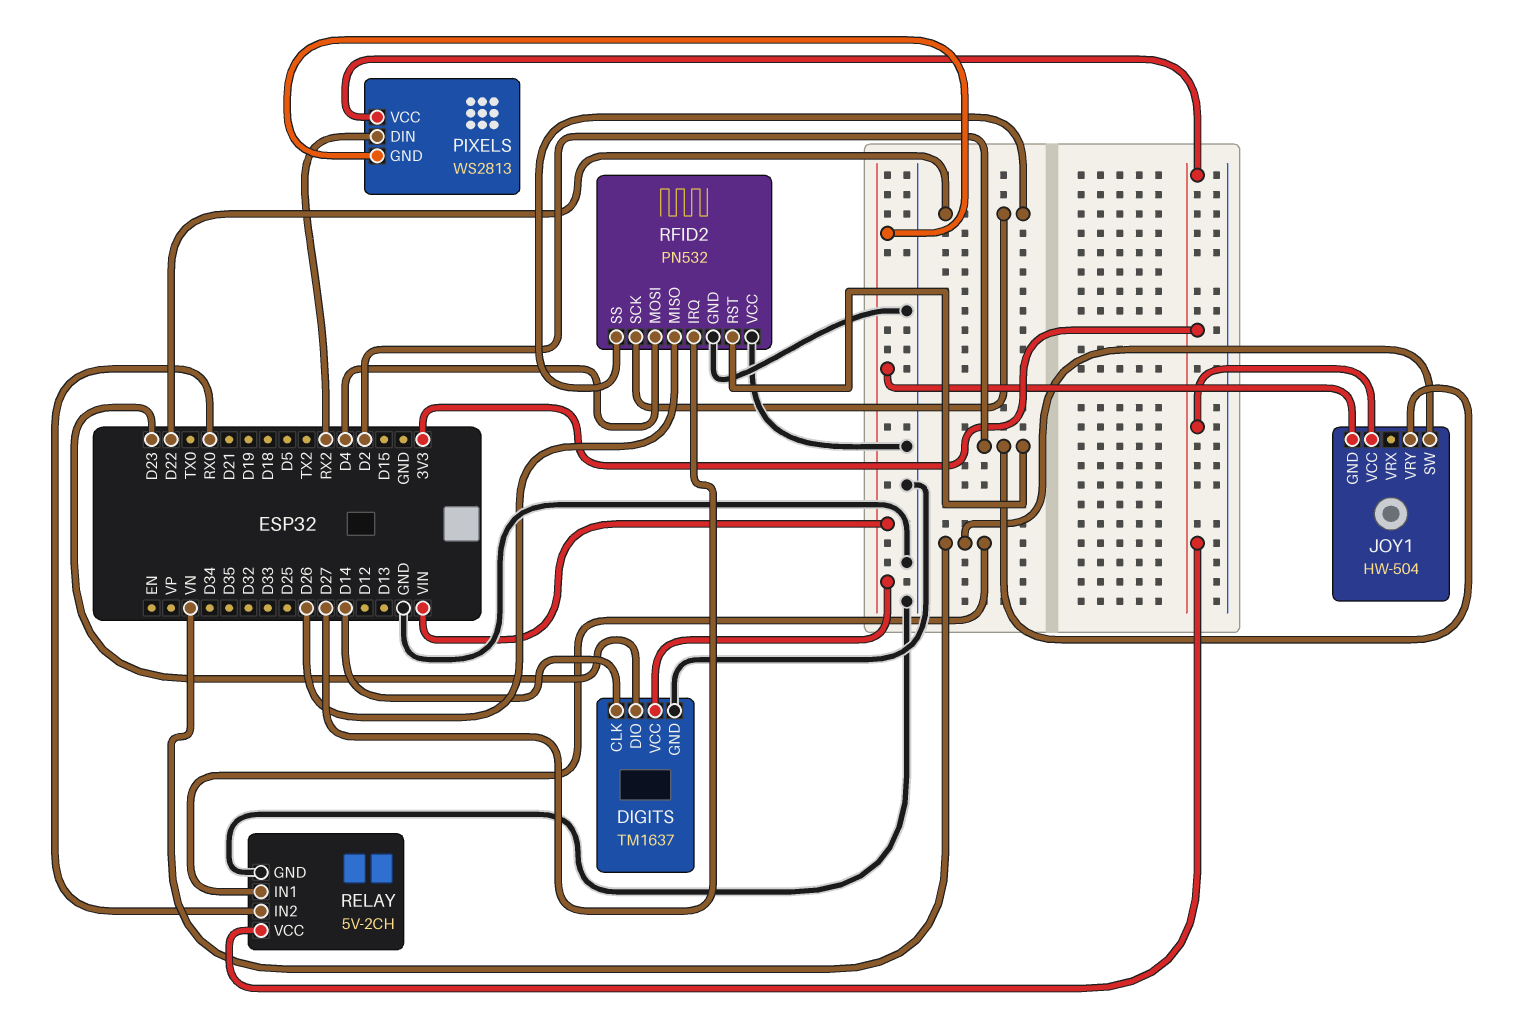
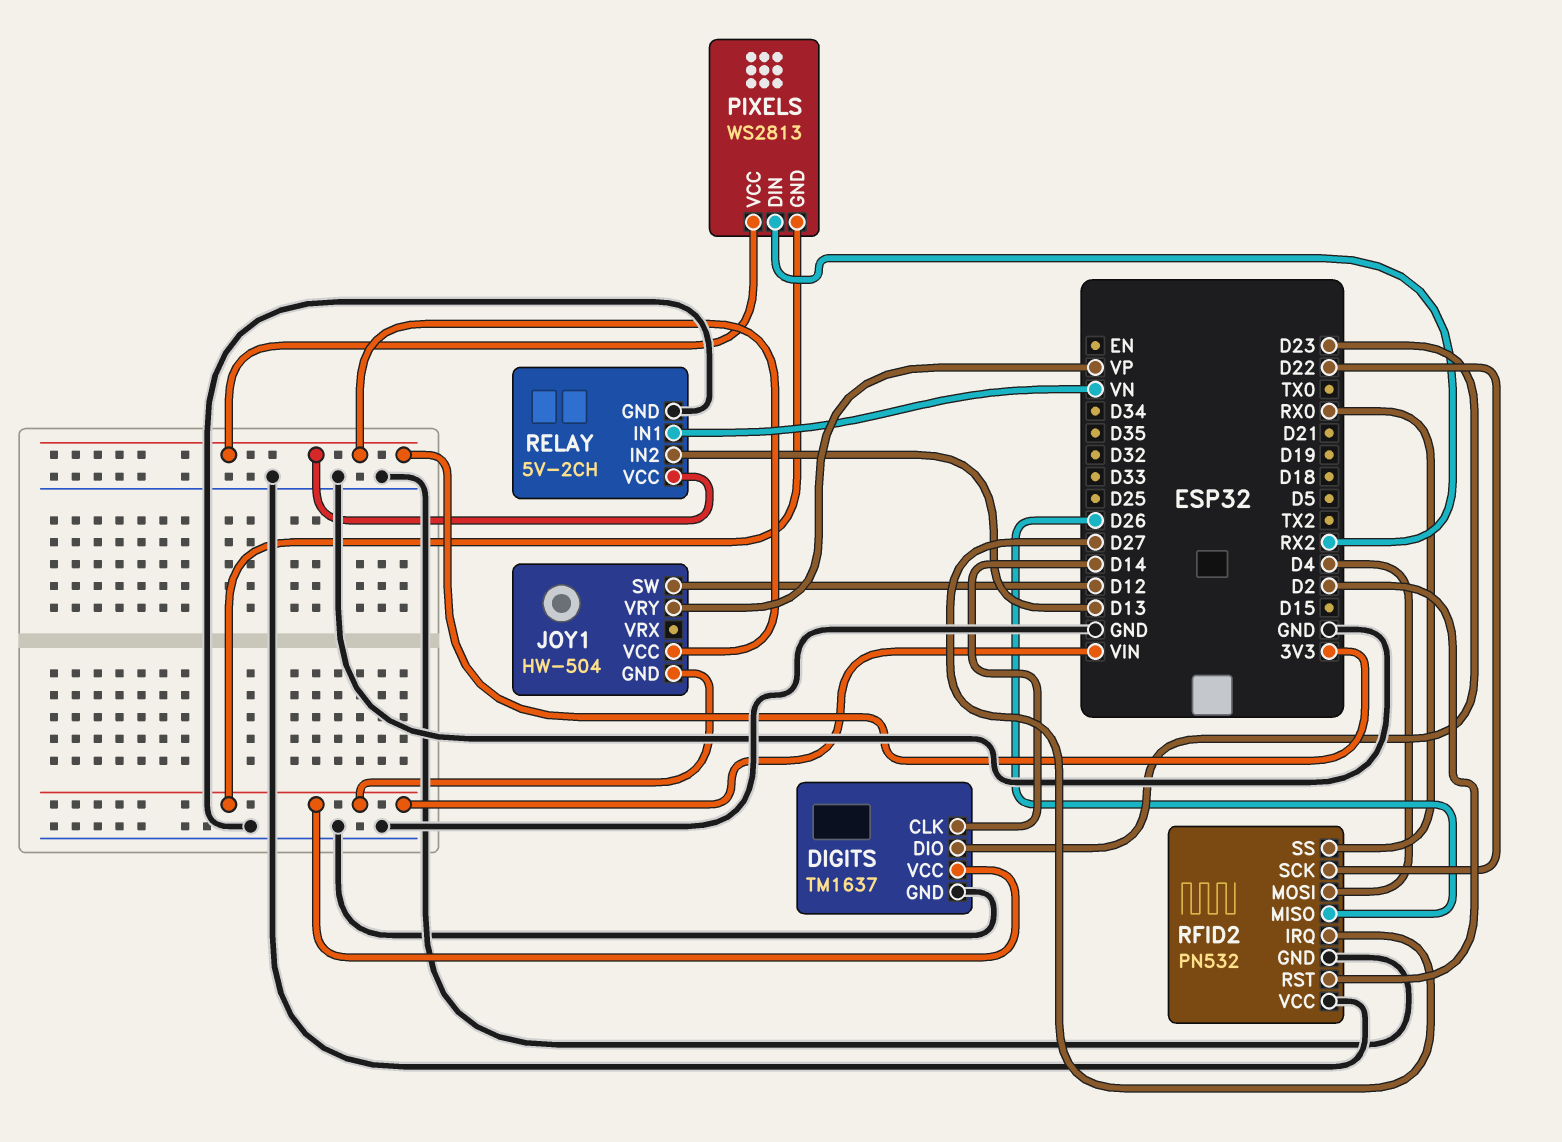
JOY1 pin SW: VN -> D12
JOY1 pin VRY: D2 -> VP
RELAY pin IN2: RX0 -> D13
RFID2 pin SS: D22 -> RX0

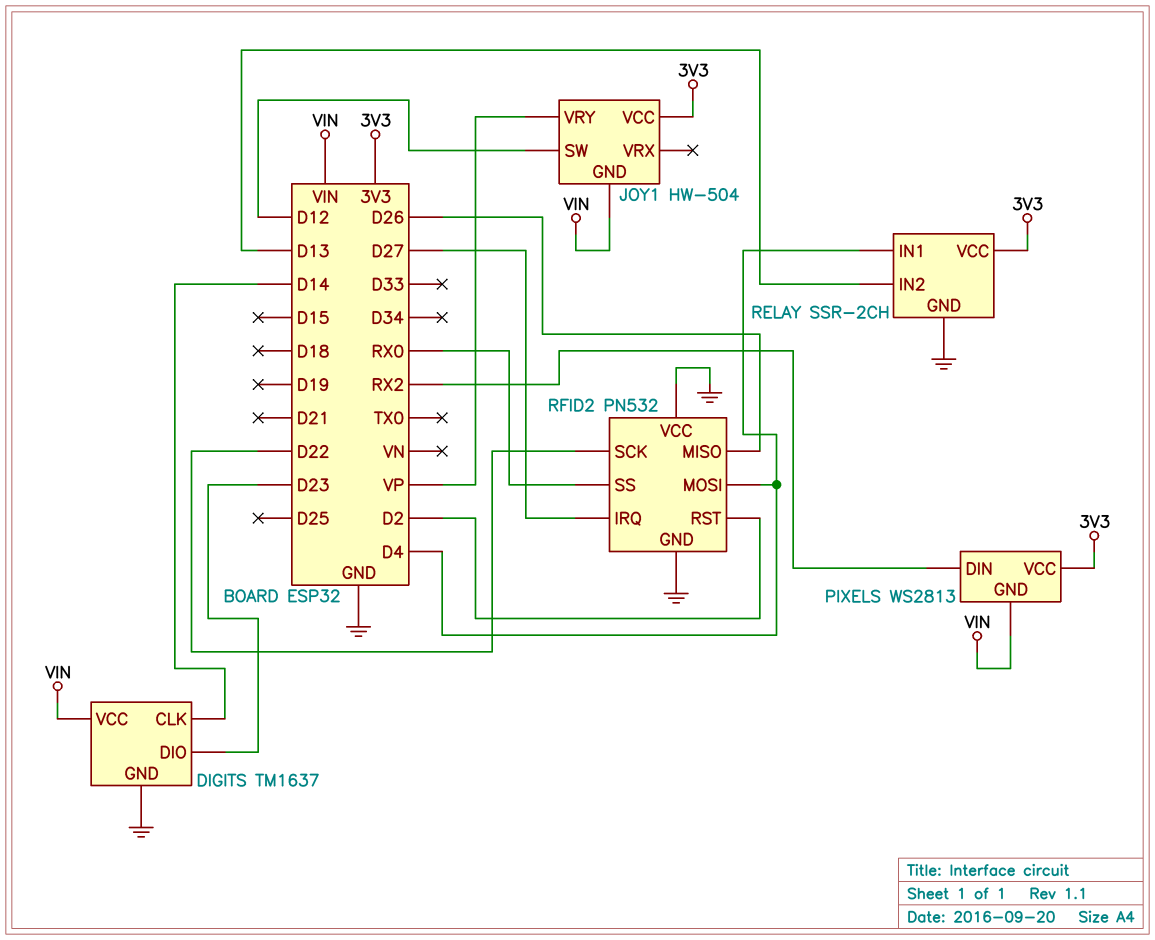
RELAY: 5V-2CH -> SSR-2CH
RELAY pin IN1: VN -> D4

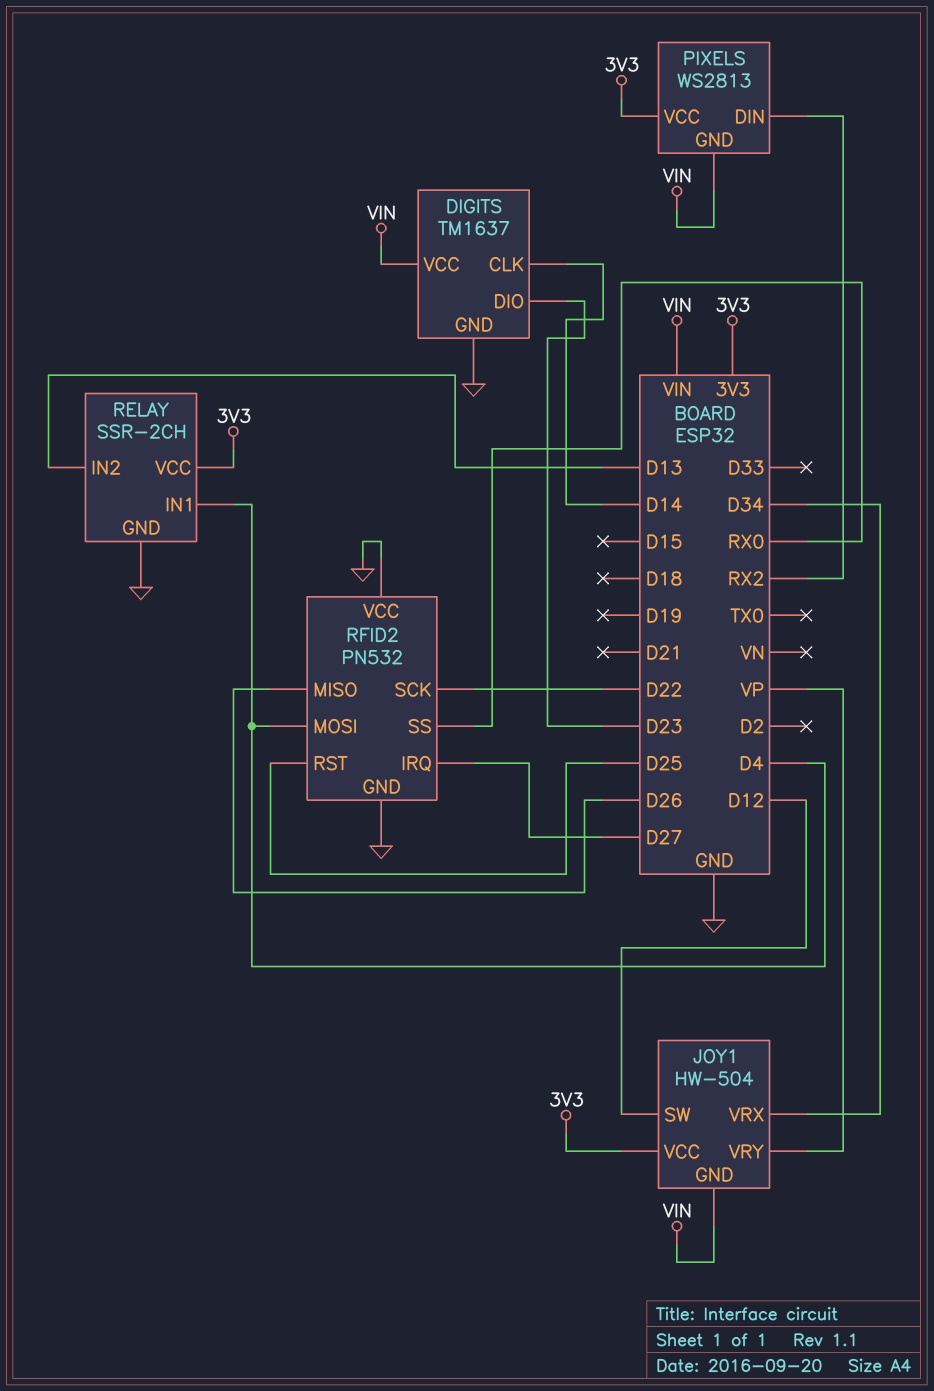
JOY1 pin VRX: none -> D34
RFID2 pin RST: D2 -> D25

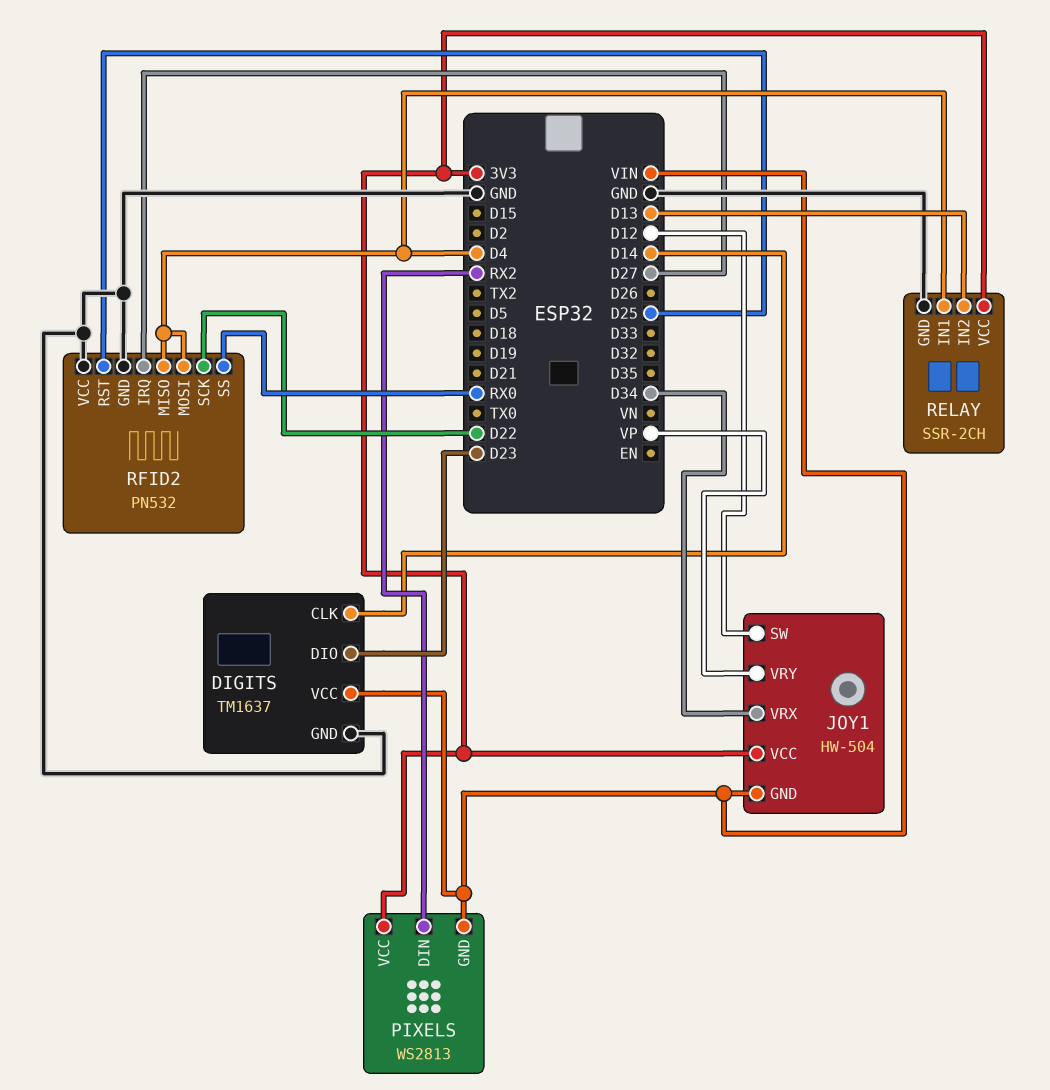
RFID2 pin MISO: D26 -> D4

